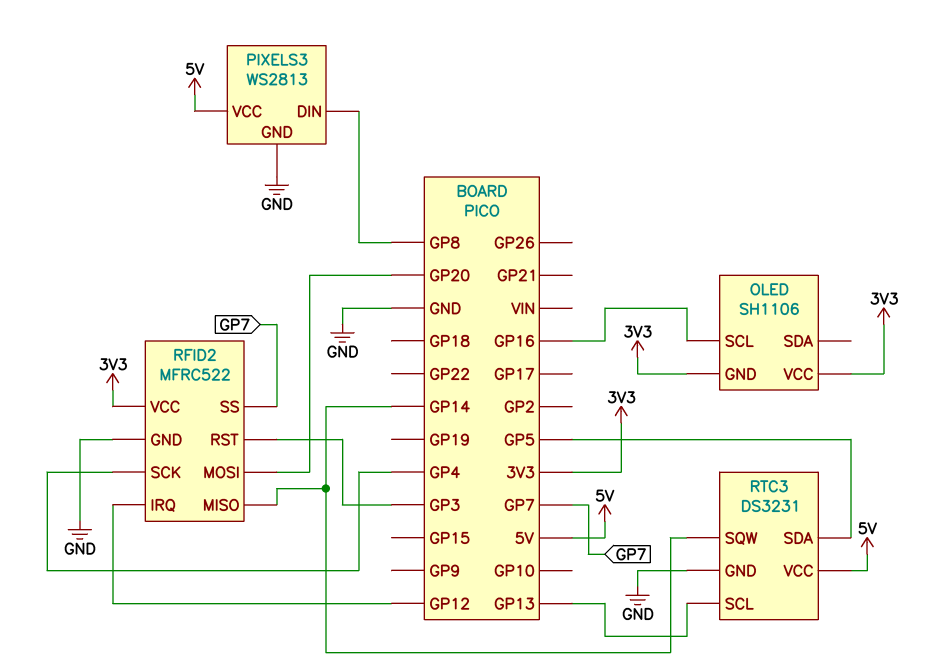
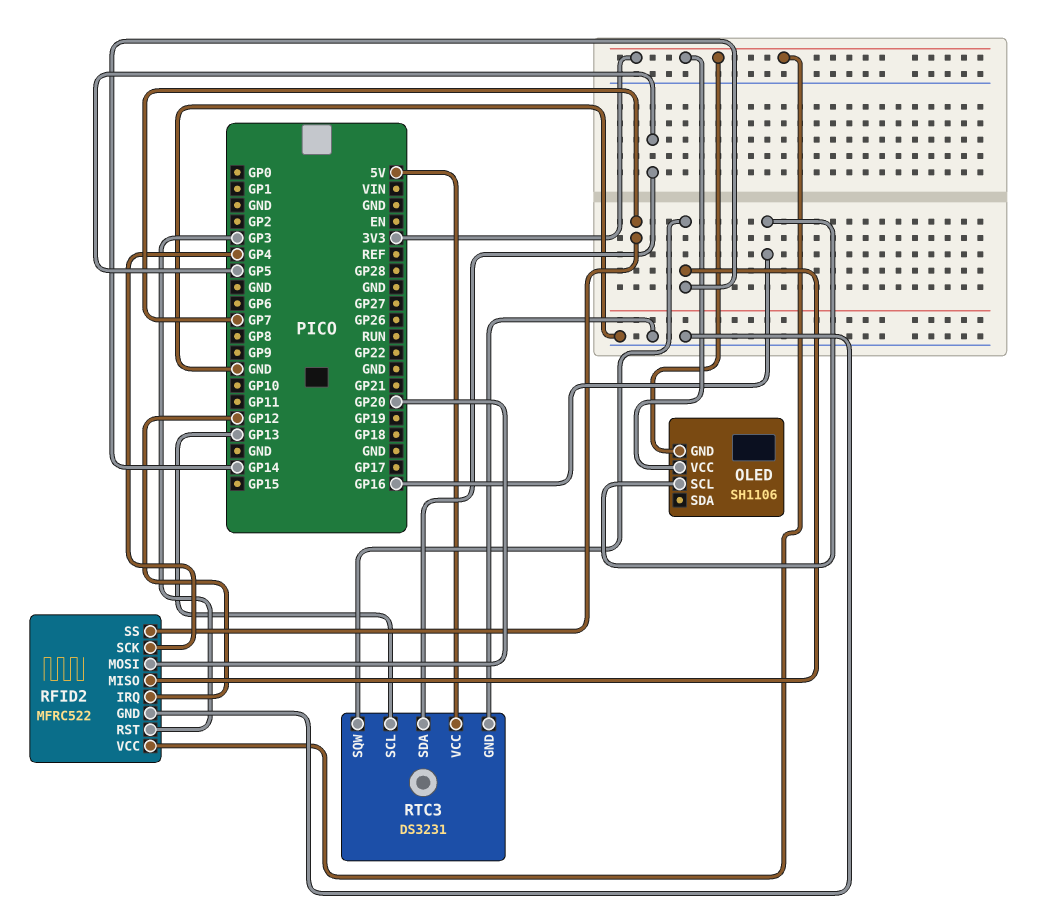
PIXELS3: WS2813 -> none
PIXELS3 pin DIN: GP8 -> none
PIXELS3 pin GND: GND -> none
PIXELS3 pin VCC: 5V -> none

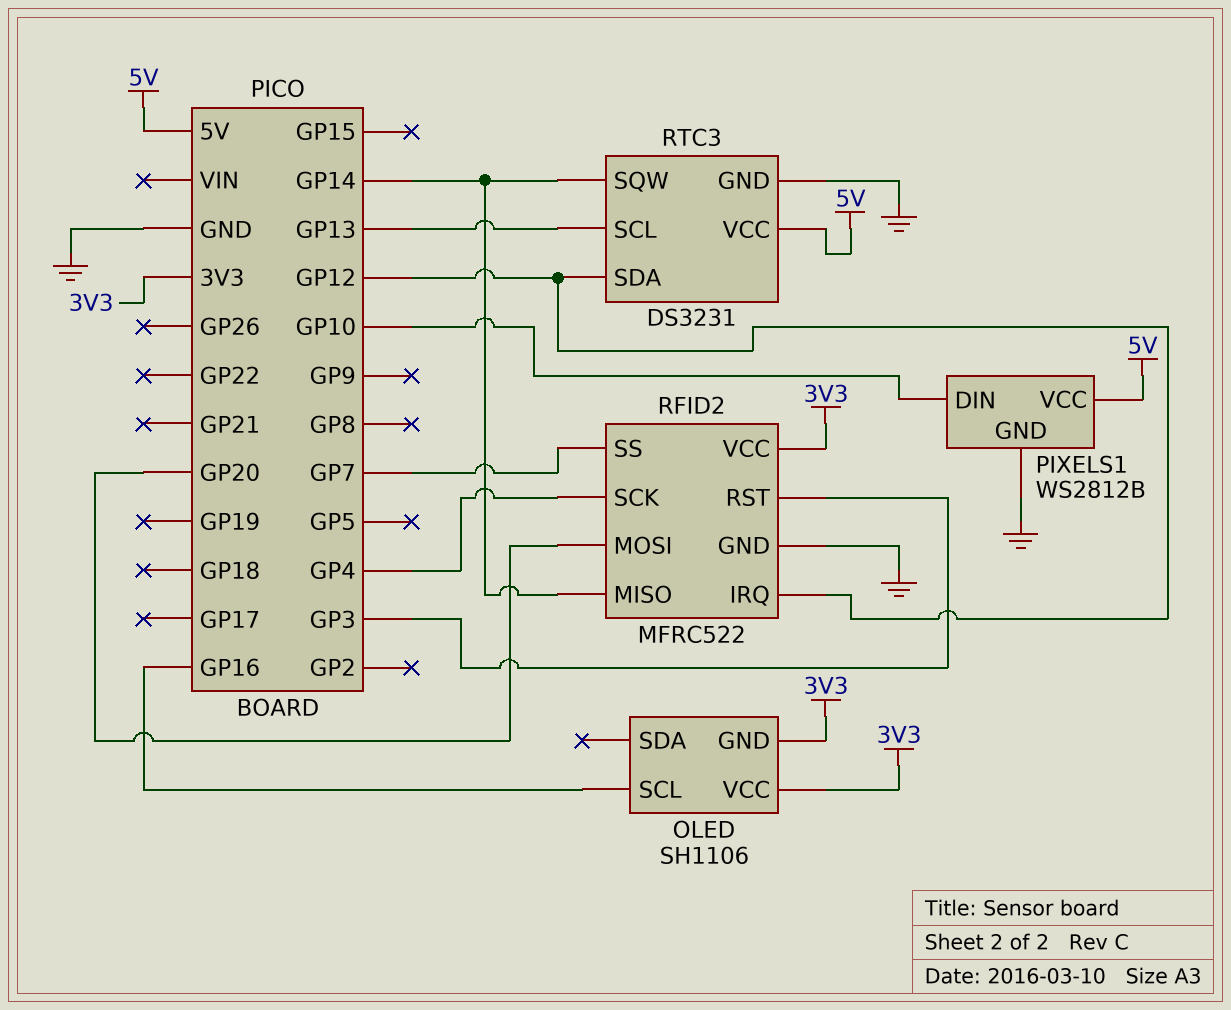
PIXELS1: none -> WS2812B
PIXELS1 pin DIN: none -> GP10
PIXELS1 pin GND: none -> GND
PIXELS1 pin VCC: none -> 5V
RTC3 pin SDA: GP5 -> GP12

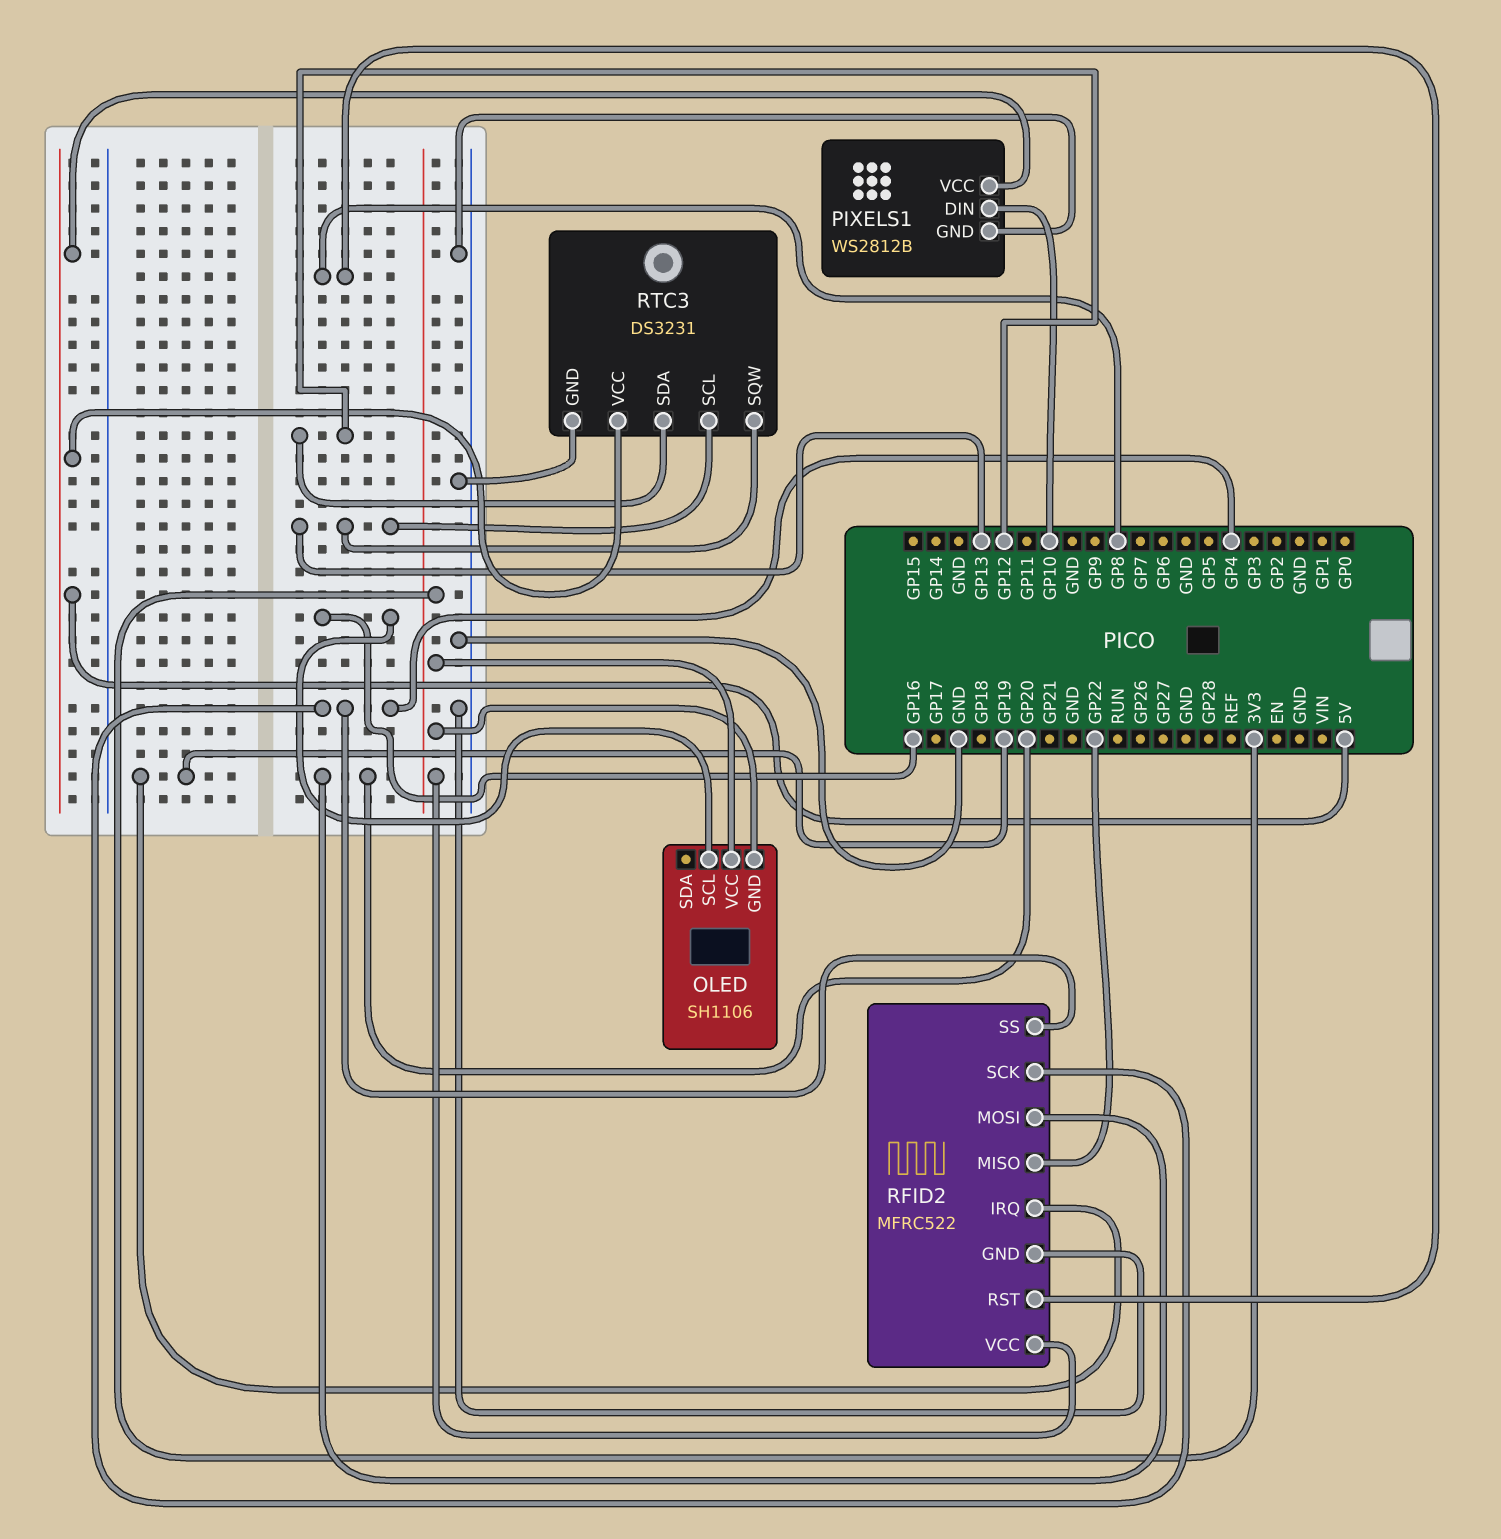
RFID2 pin IRQ: GP12 -> GP19
RFID2 pin MISO: GP14 -> GP22
RFID2 pin RST: GP3 -> GP8
RFID2 pin SS: GP7 -> GP4
RTC3 pin SQW: GP14 -> GP13

